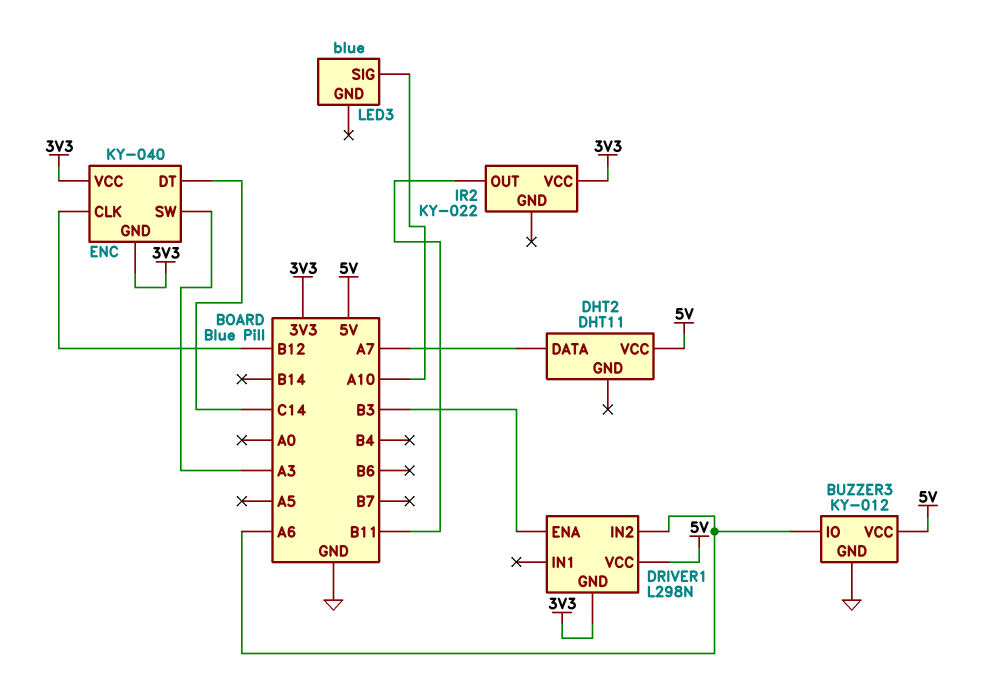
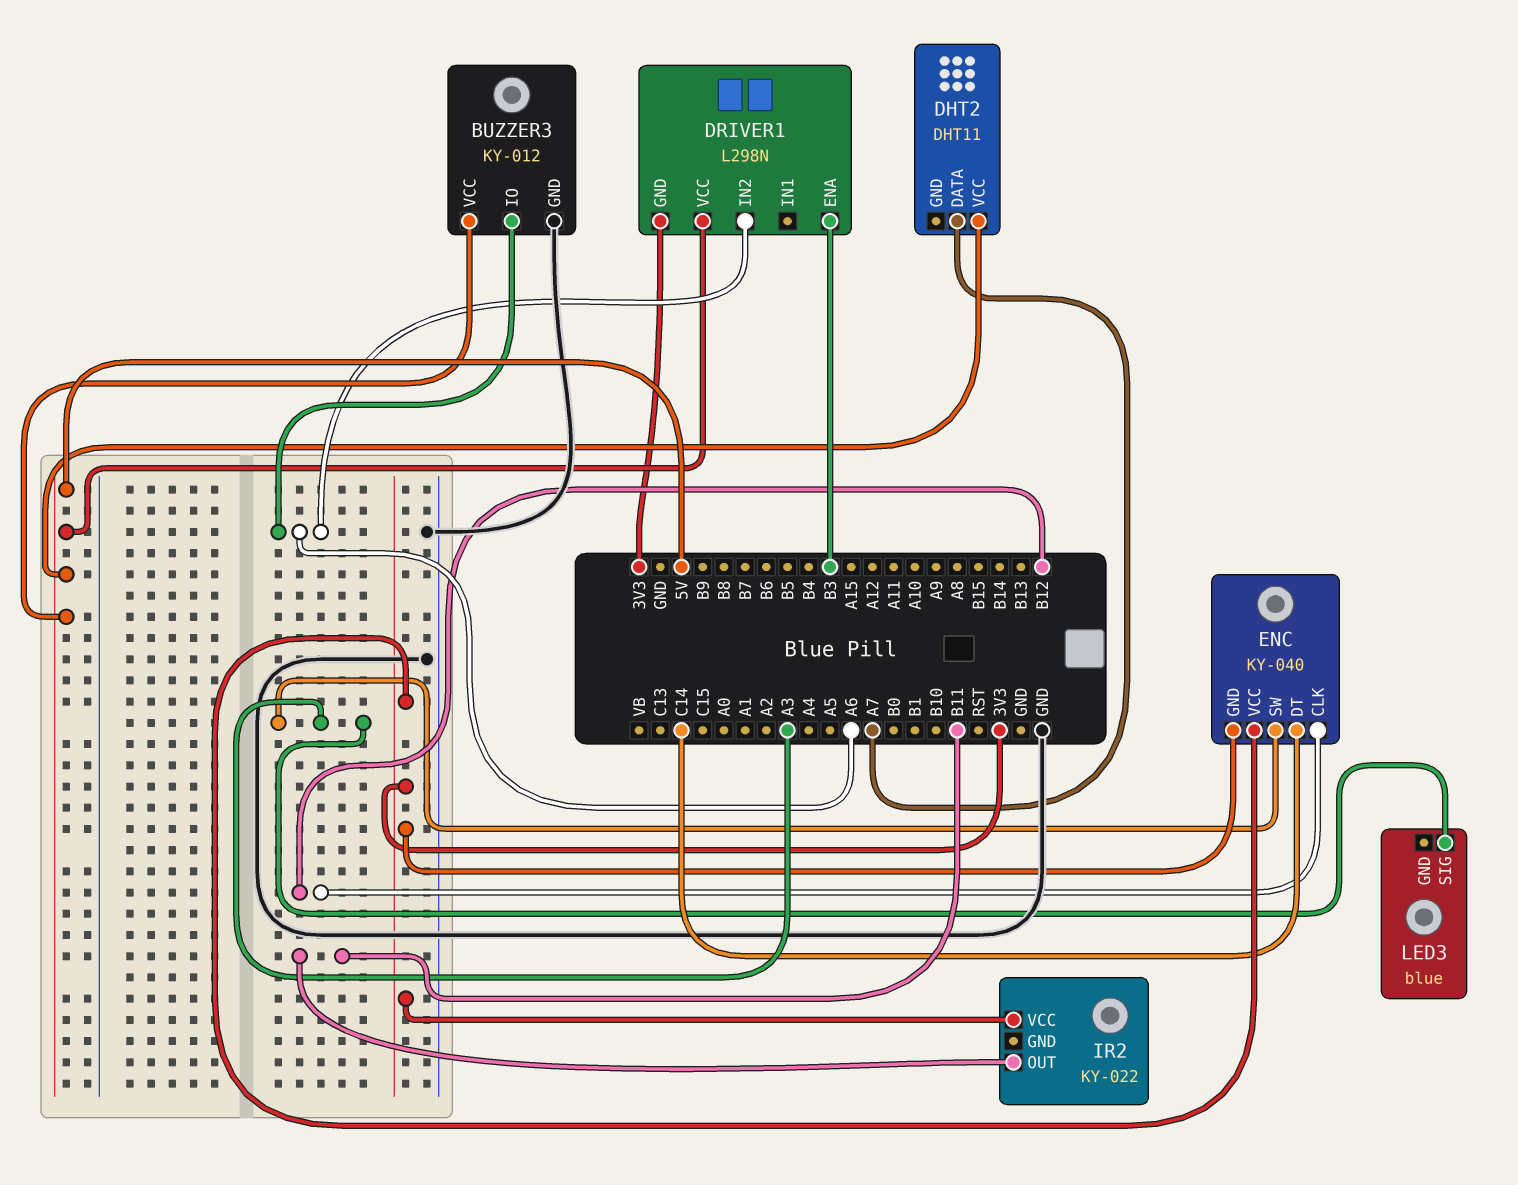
LED3 pin SIG: A10 -> A3

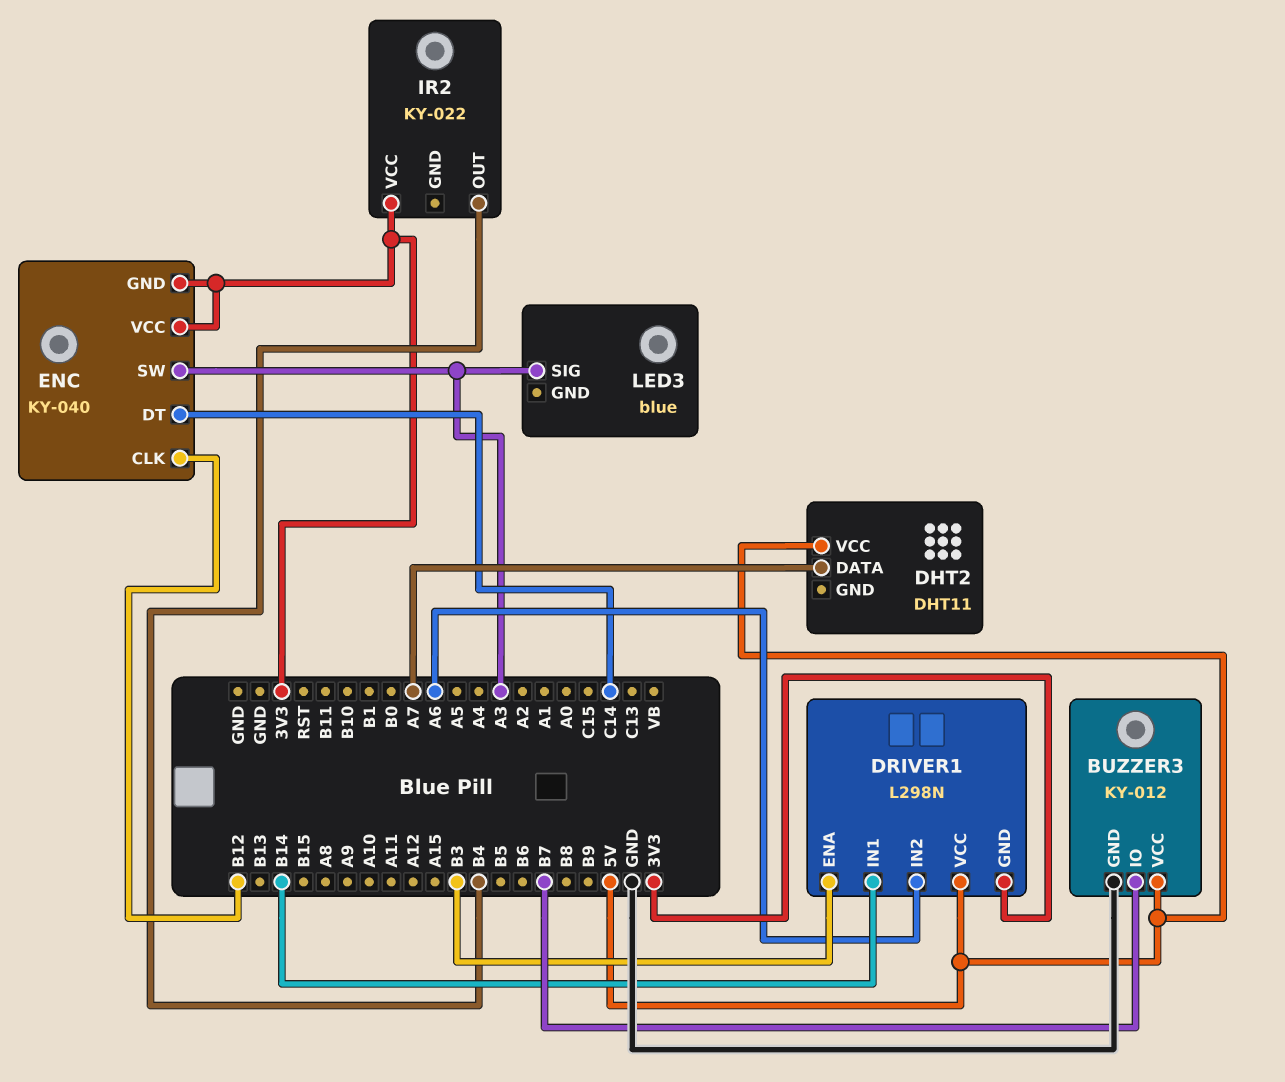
BUZZER3 pin IO: A6 -> B7
DRIVER1 pin IN1: none -> B14
IR2 pin OUT: B11 -> B4

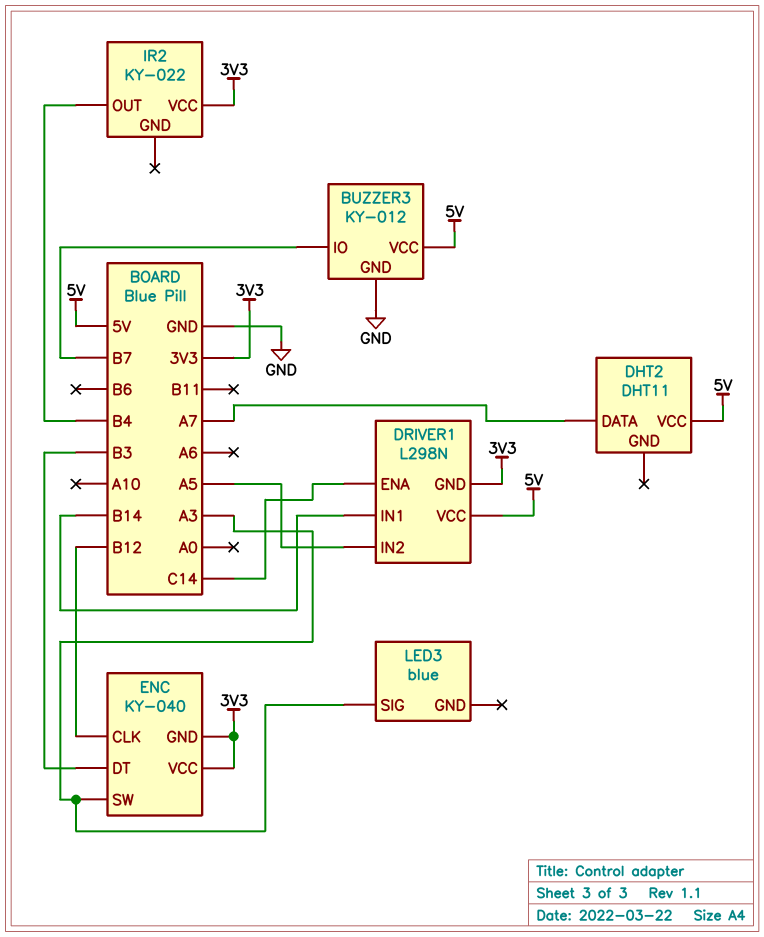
DRIVER1 pin ENA: B3 -> C14
DRIVER1 pin IN2: A6 -> A5
ENC pin DT: C14 -> B3

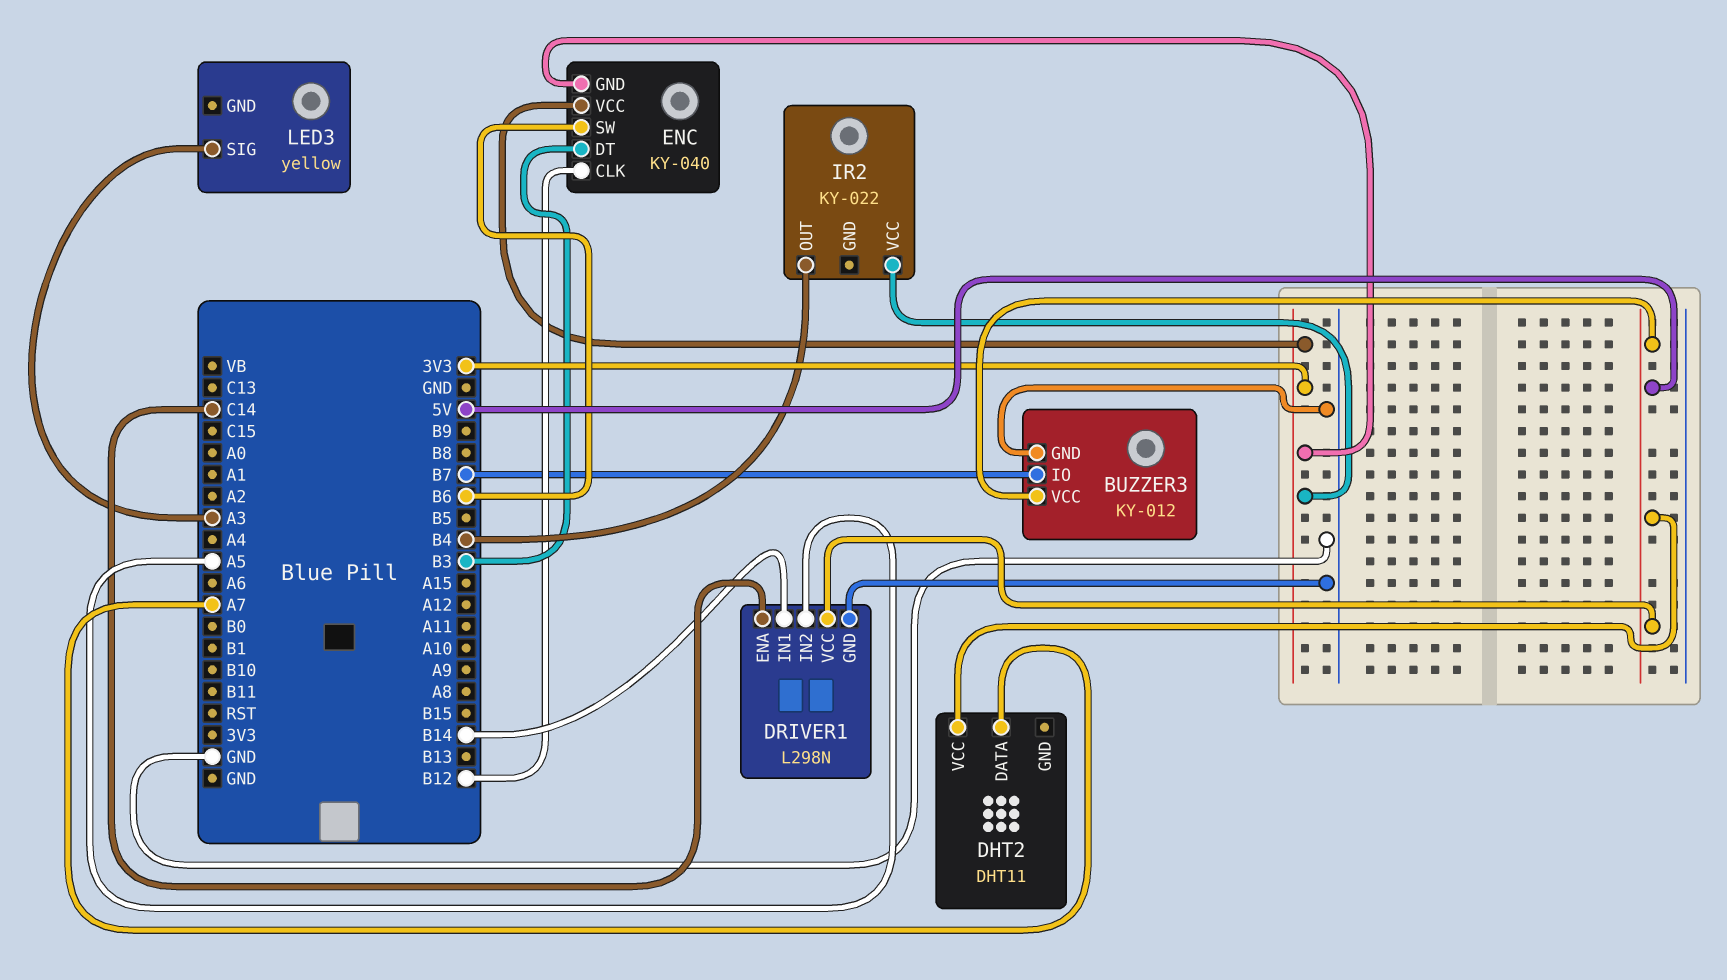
DRIVER1 pin GND: 3V3 -> GND
ENC pin SW: A3 -> B6
LED3: blue -> yellow

